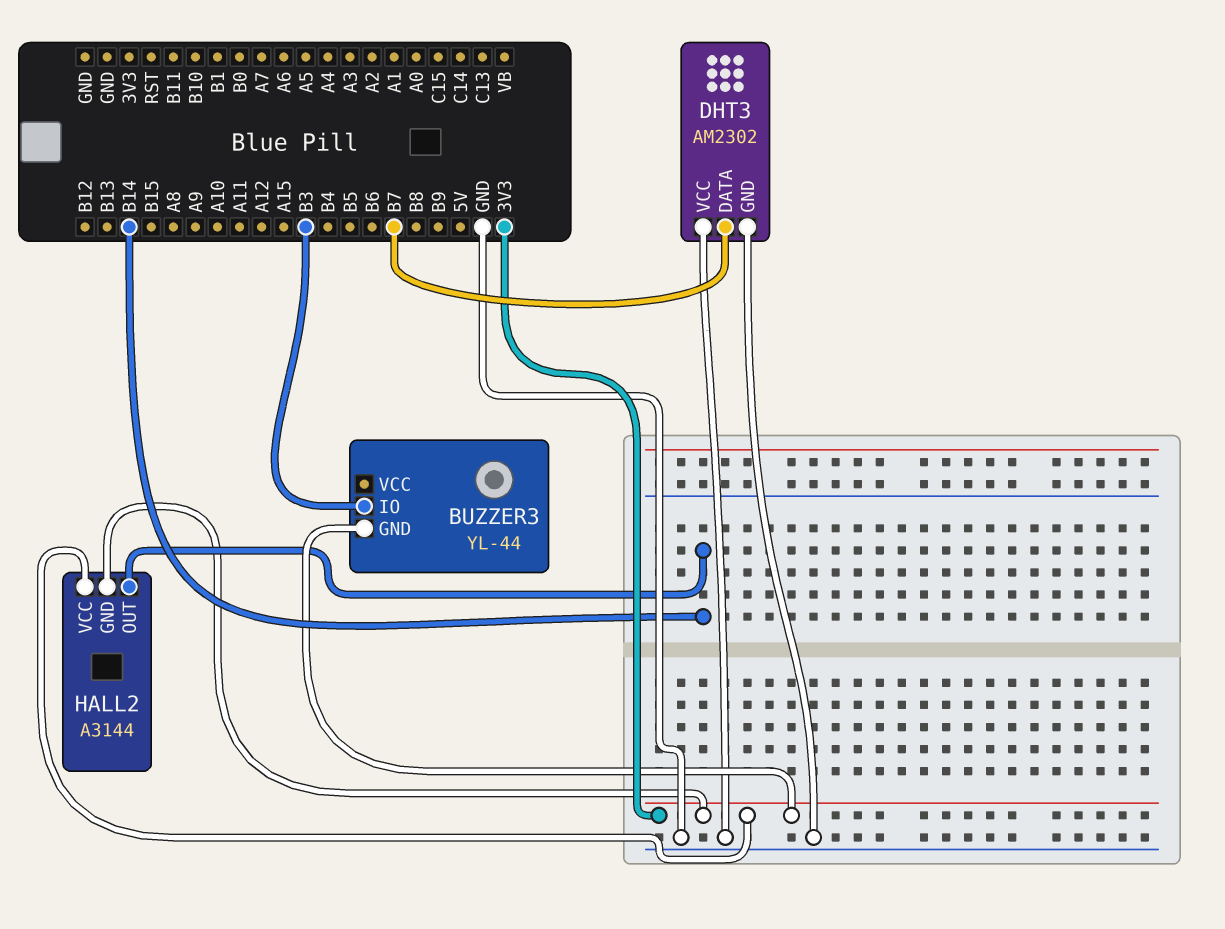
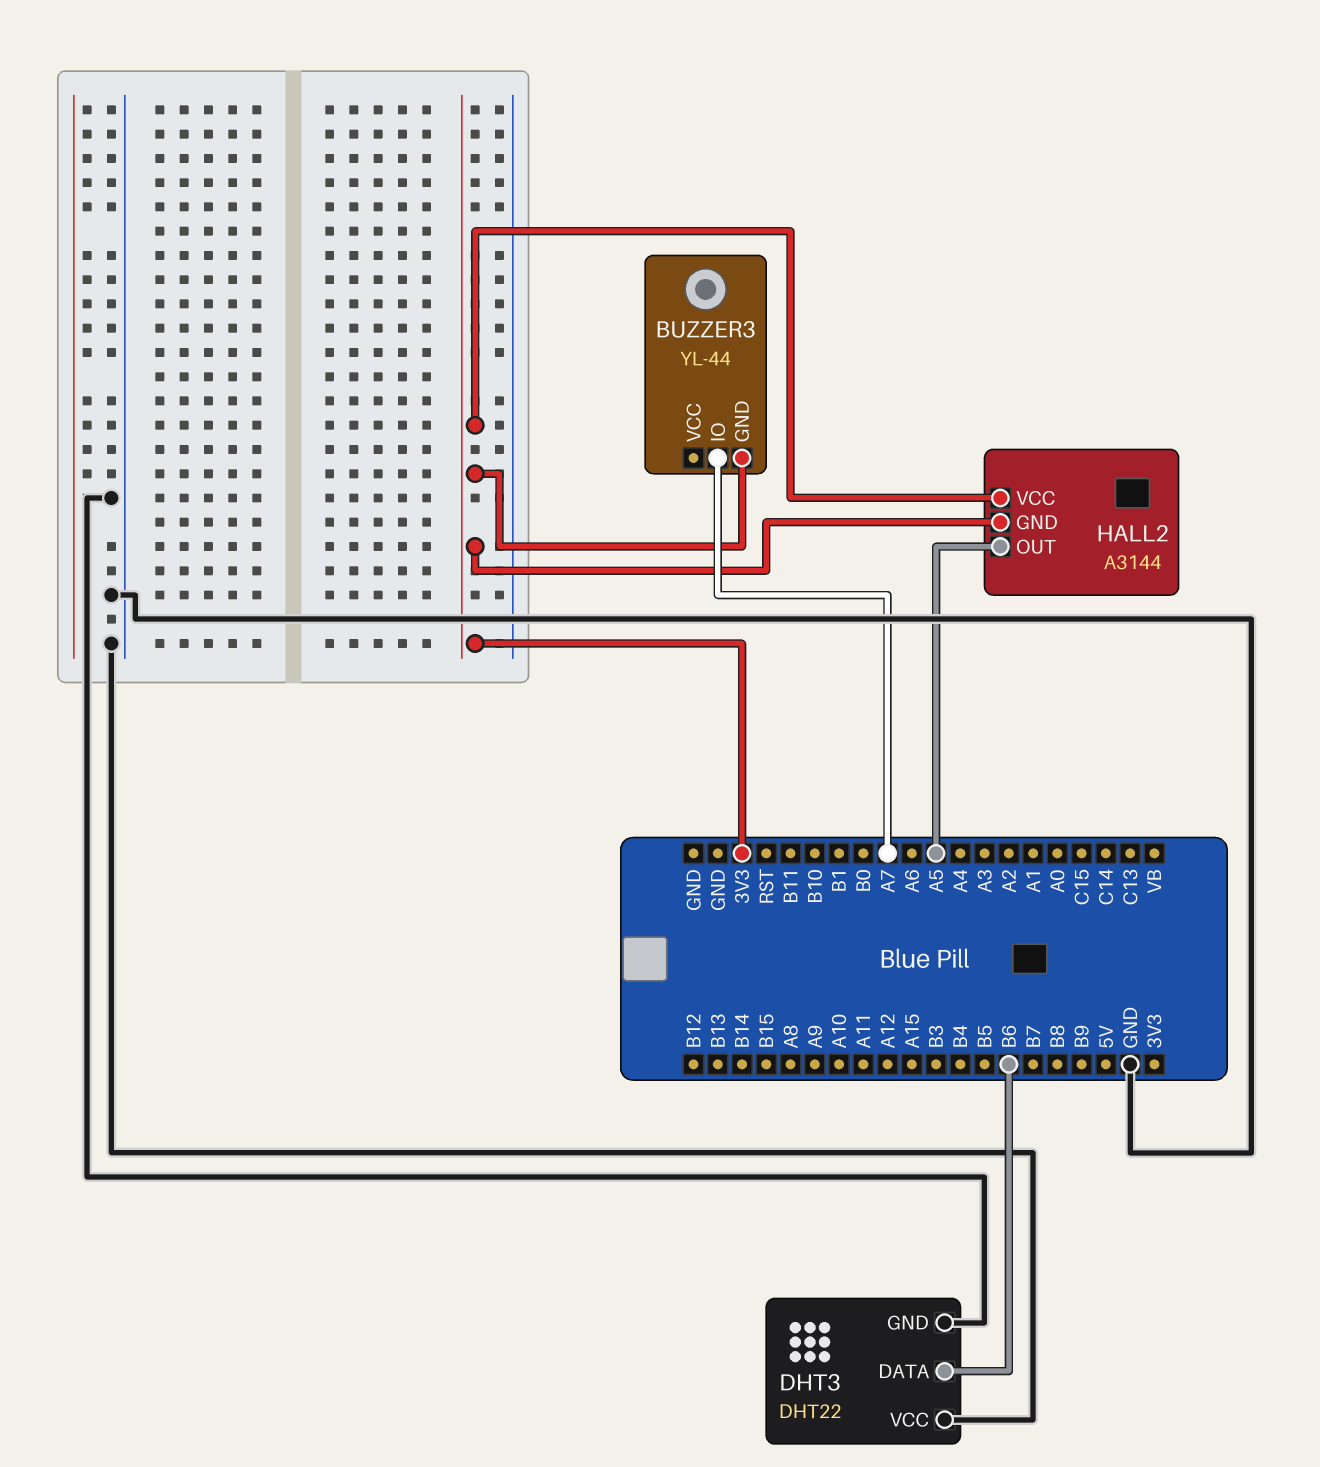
BUZZER3 pin IO: B3 -> A7
DHT3: AM2302 -> DHT22
DHT3 pin DATA: B7 -> B6
HALL2 pin OUT: B14 -> A5

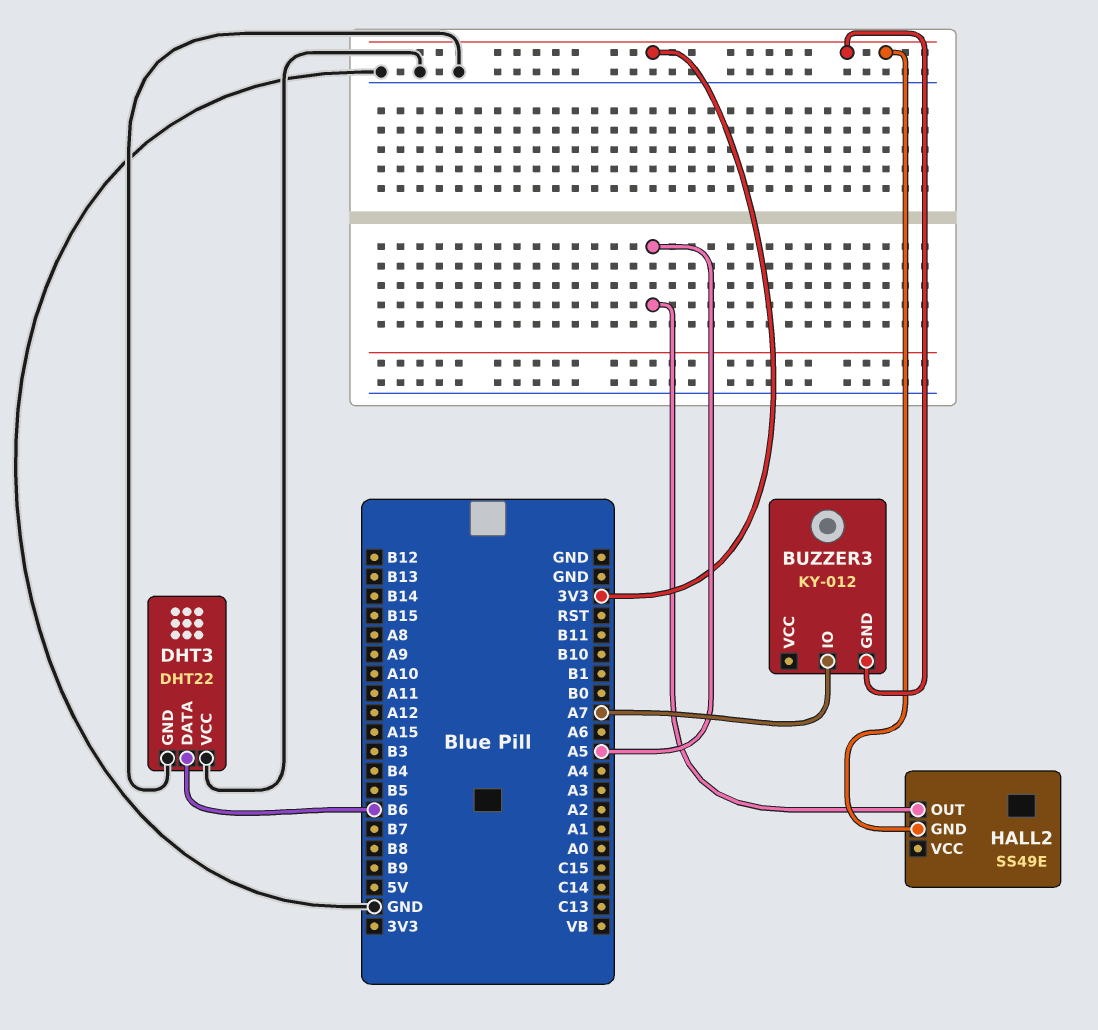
BUZZER3: YL-44 -> KY-012
HALL2: A3144 -> SS49E
HALL2 pin VCC: 3V3 -> none

